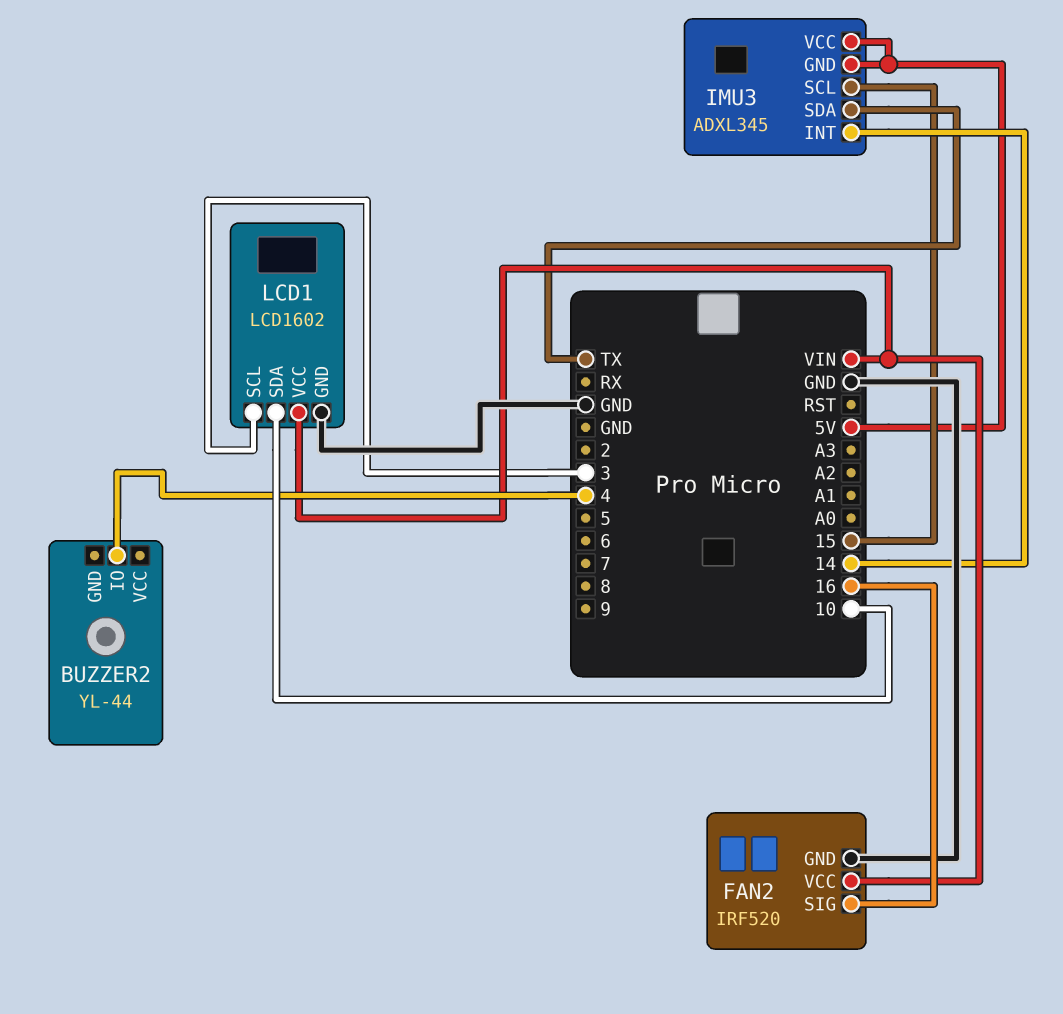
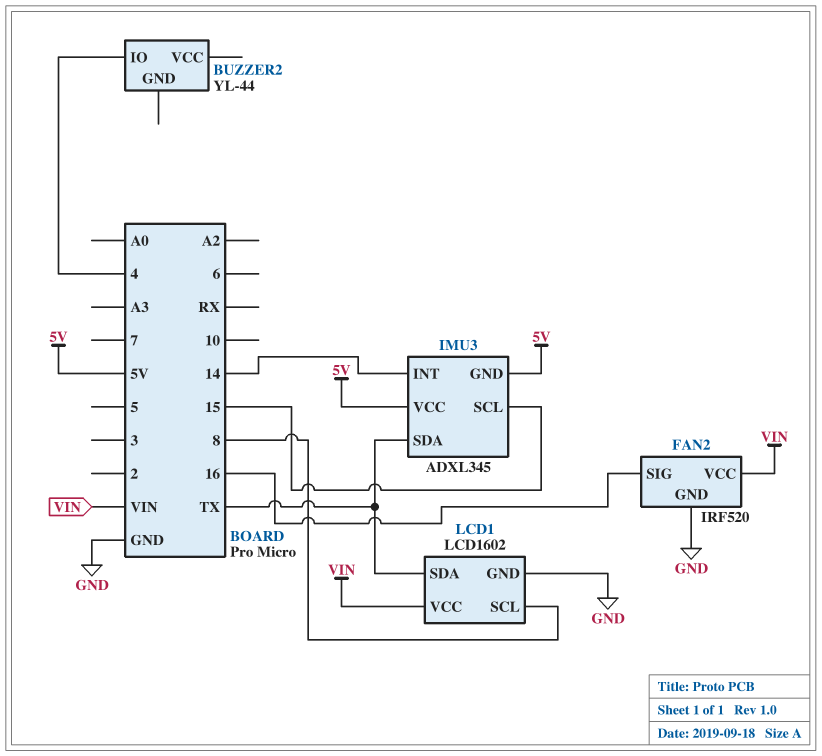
LCD1 pin SCL: 3 -> 8
LCD1 pin SDA: 10 -> TX

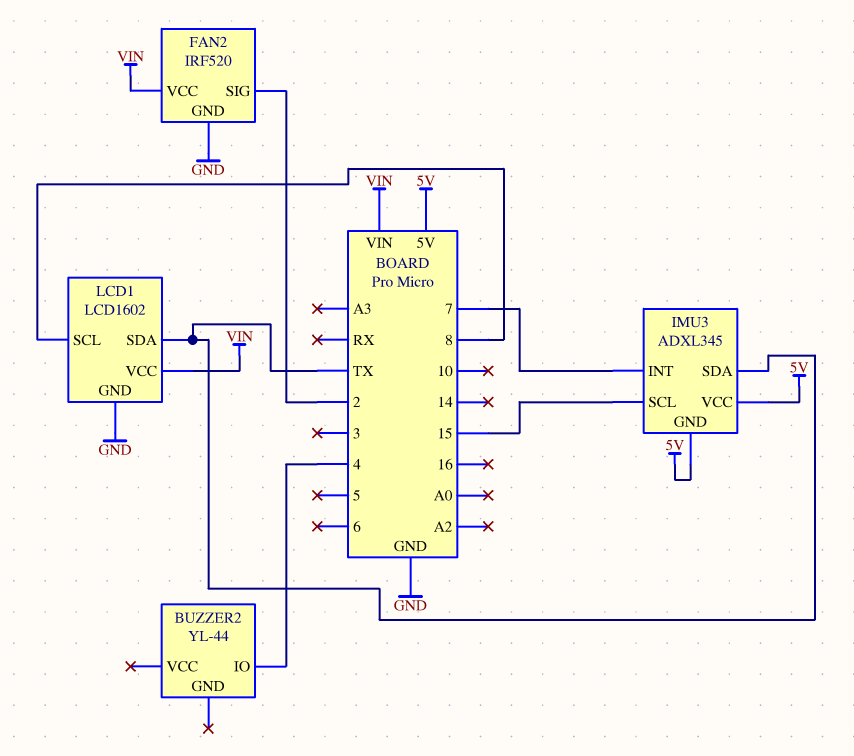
FAN2 pin SIG: 16 -> 2
IMU3 pin INT: 14 -> 7

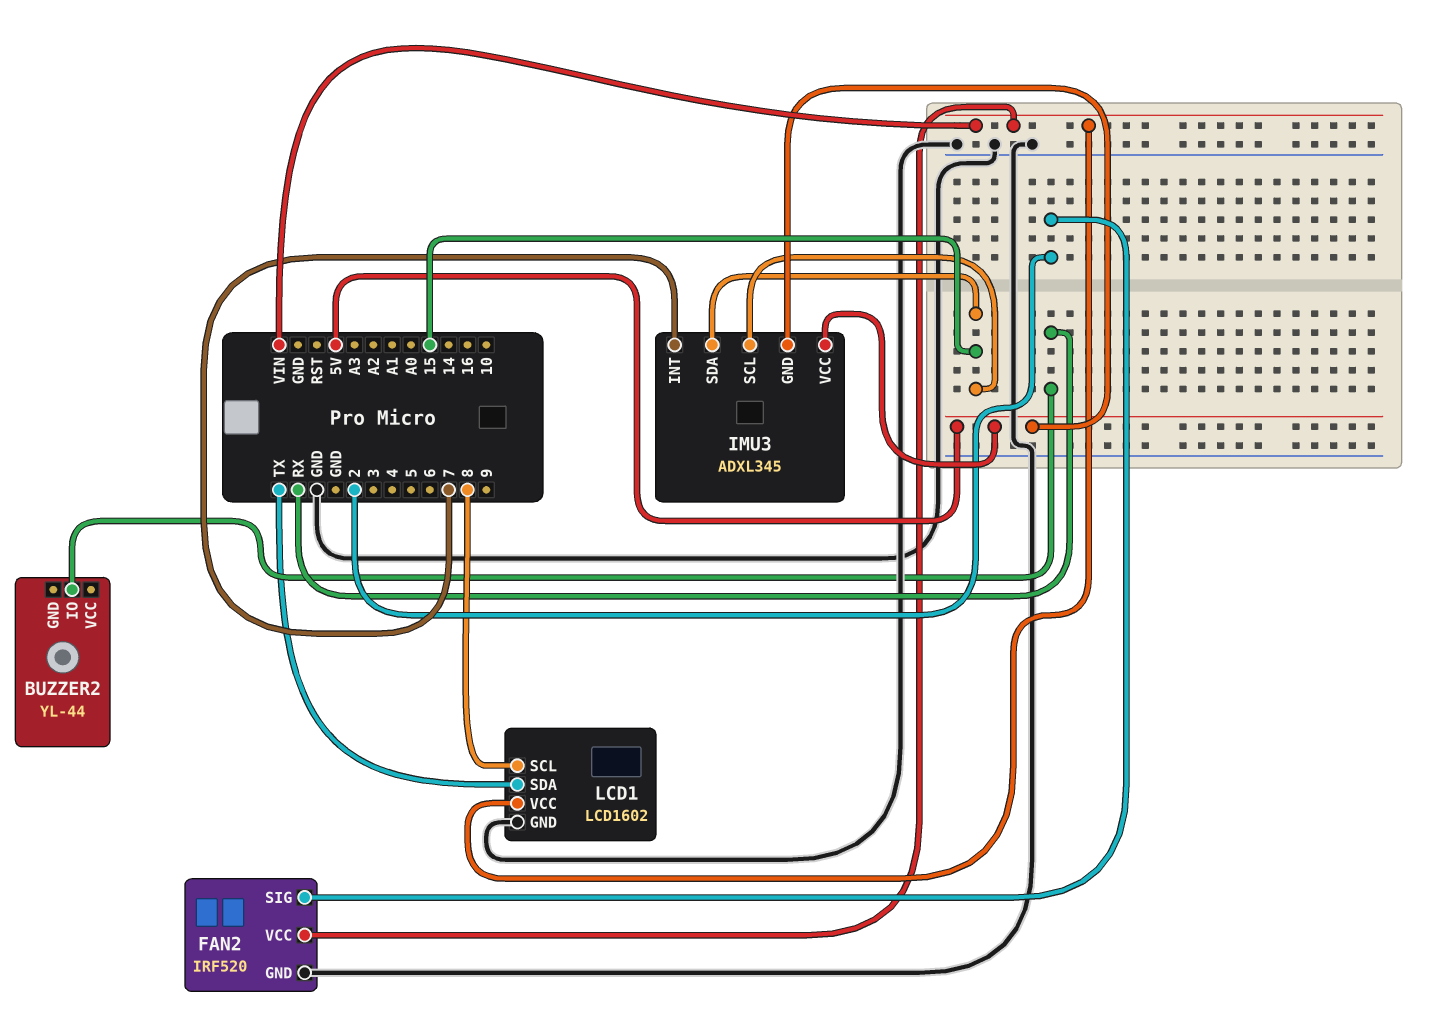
BUZZER2 pin IO: 4 -> RX
IMU3 pin SDA: TX -> 15

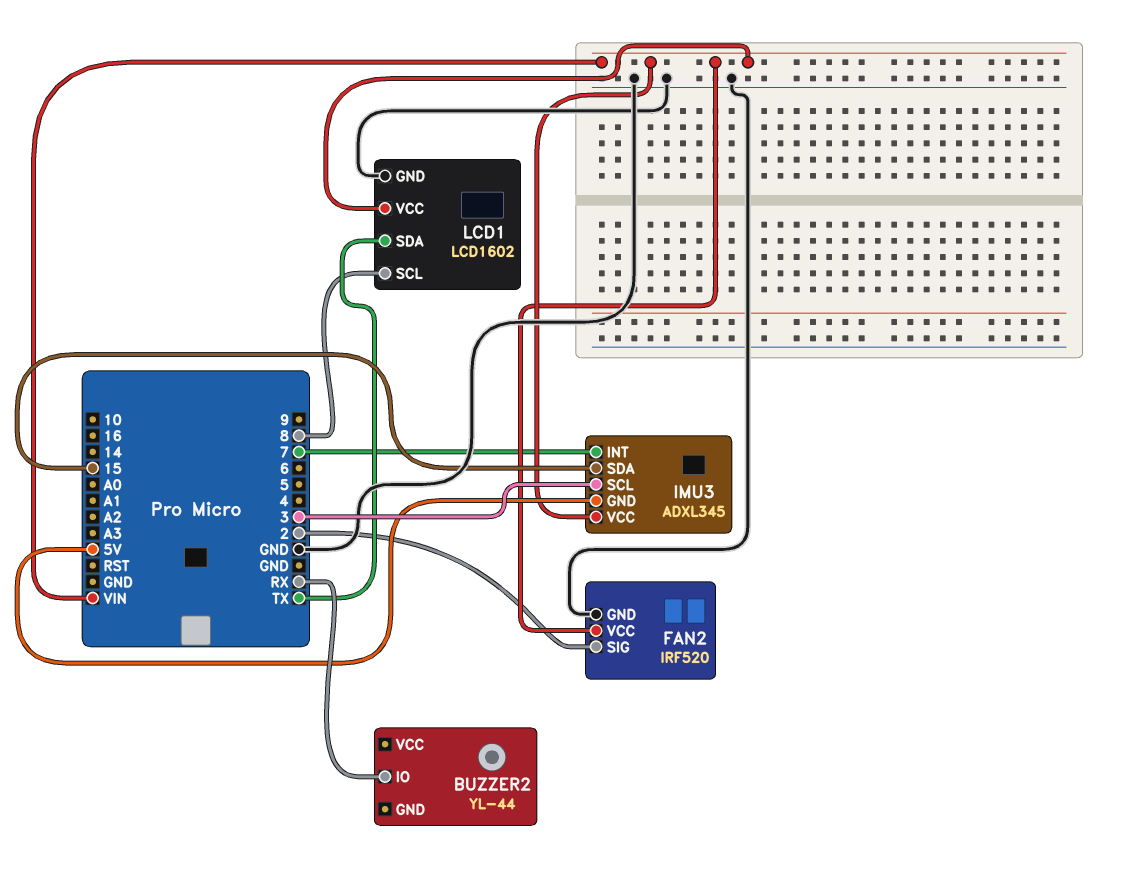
IMU3 pin SCL: 15 -> 3
IMU3 pin VCC: 5V -> VIN

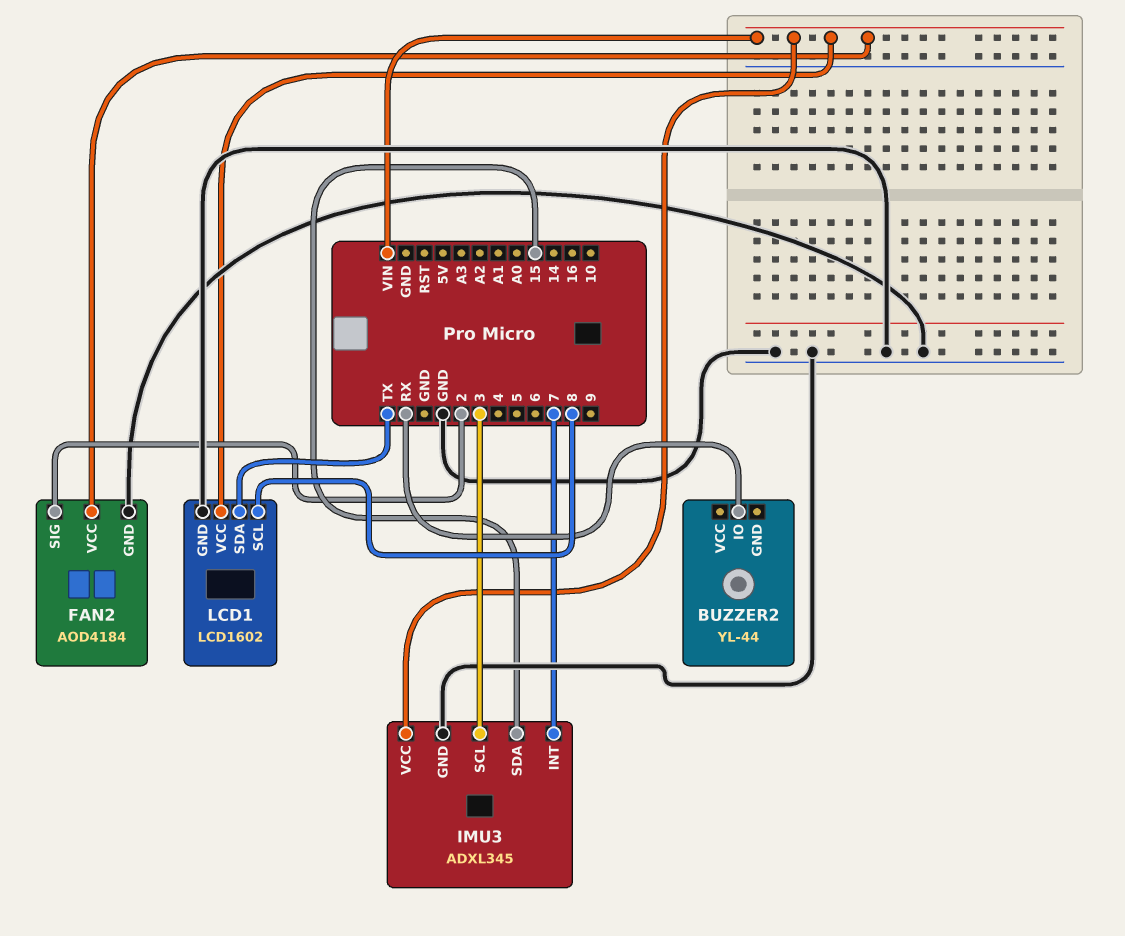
FAN2: IRF520 -> AOD4184
IMU3 pin GND: 5V -> GND

